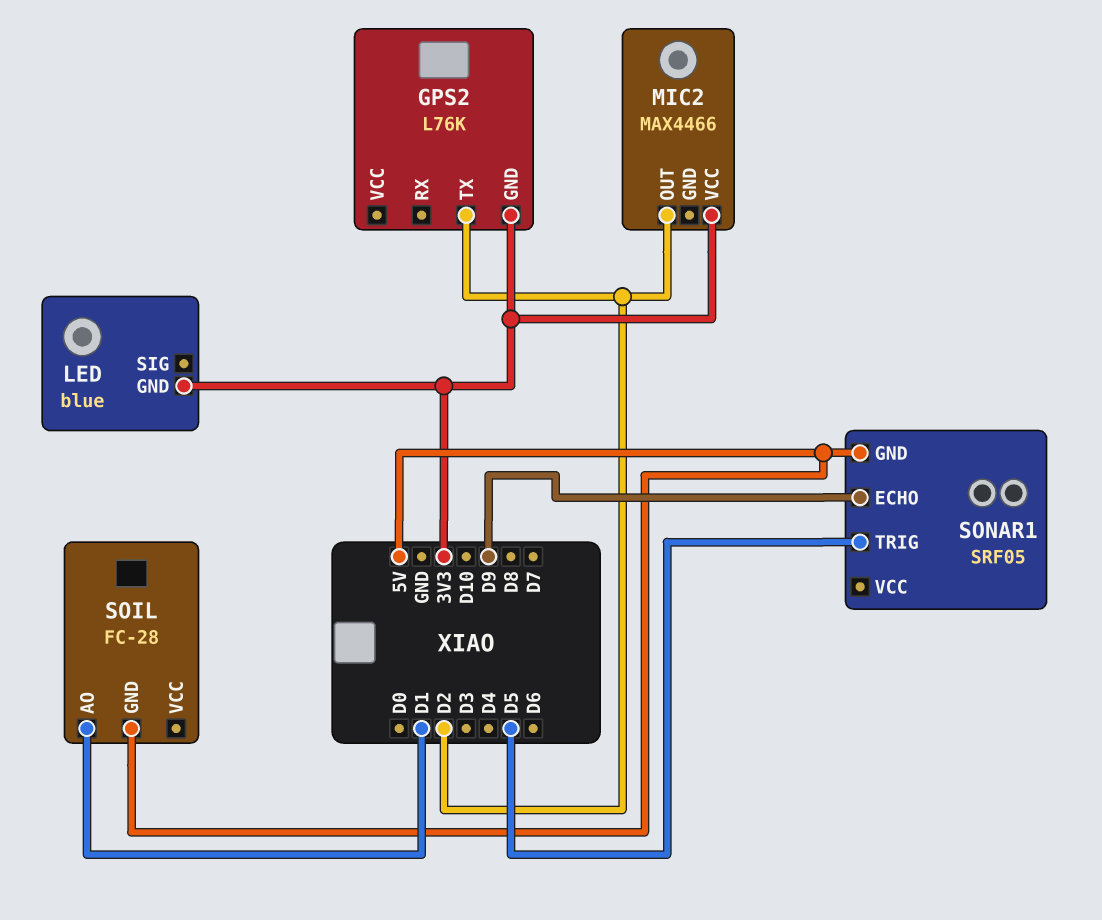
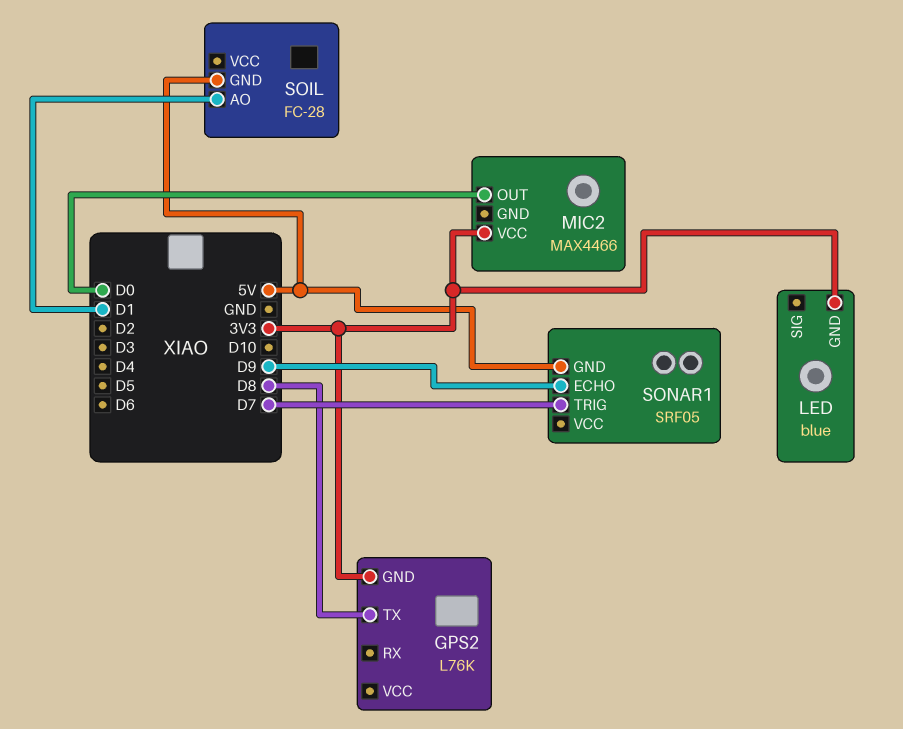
GPS2 pin TX: D2 -> D8
MIC2 pin OUT: D2 -> D0
SONAR1 pin TRIG: D5 -> D7

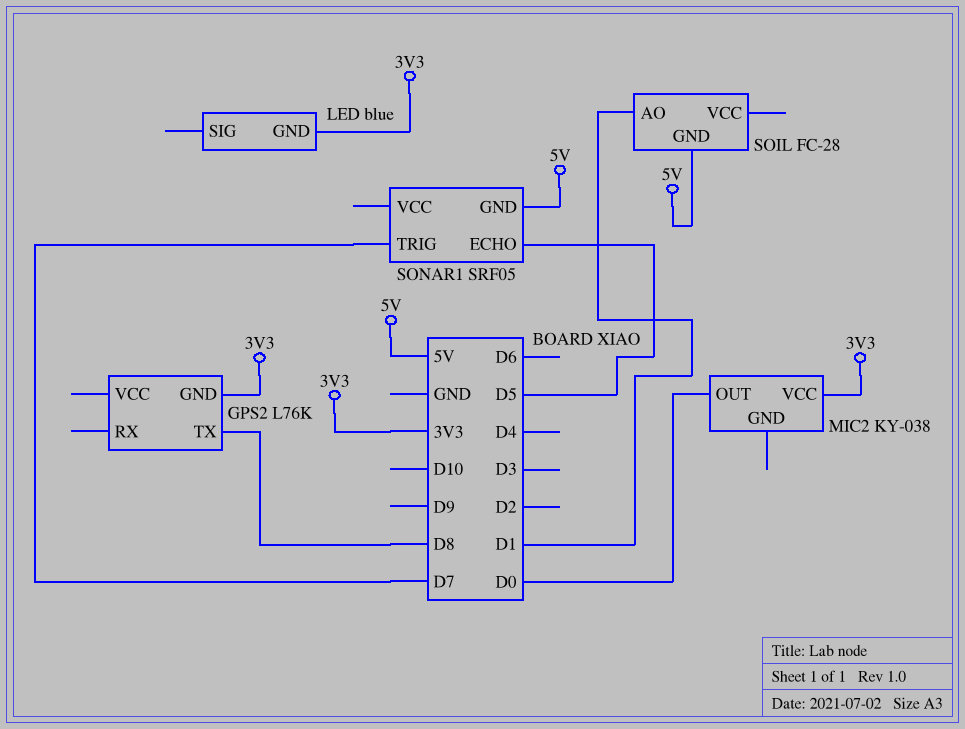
MIC2: MAX4466 -> KY-038
SONAR1 pin ECHO: D9 -> D5

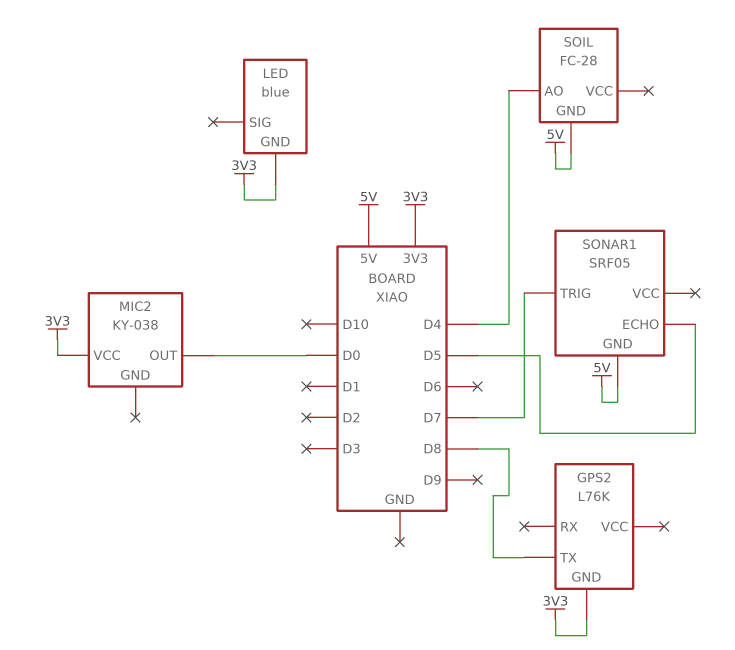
SOIL pin AO: D1 -> D4

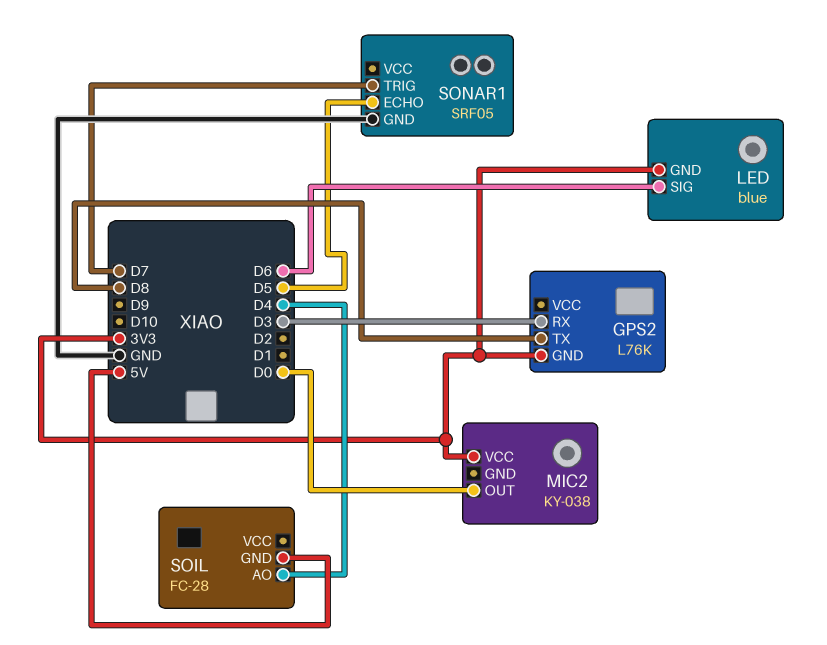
GPS2 pin RX: none -> D3
LED pin SIG: none -> D6
SONAR1 pin GND: 5V -> GND

